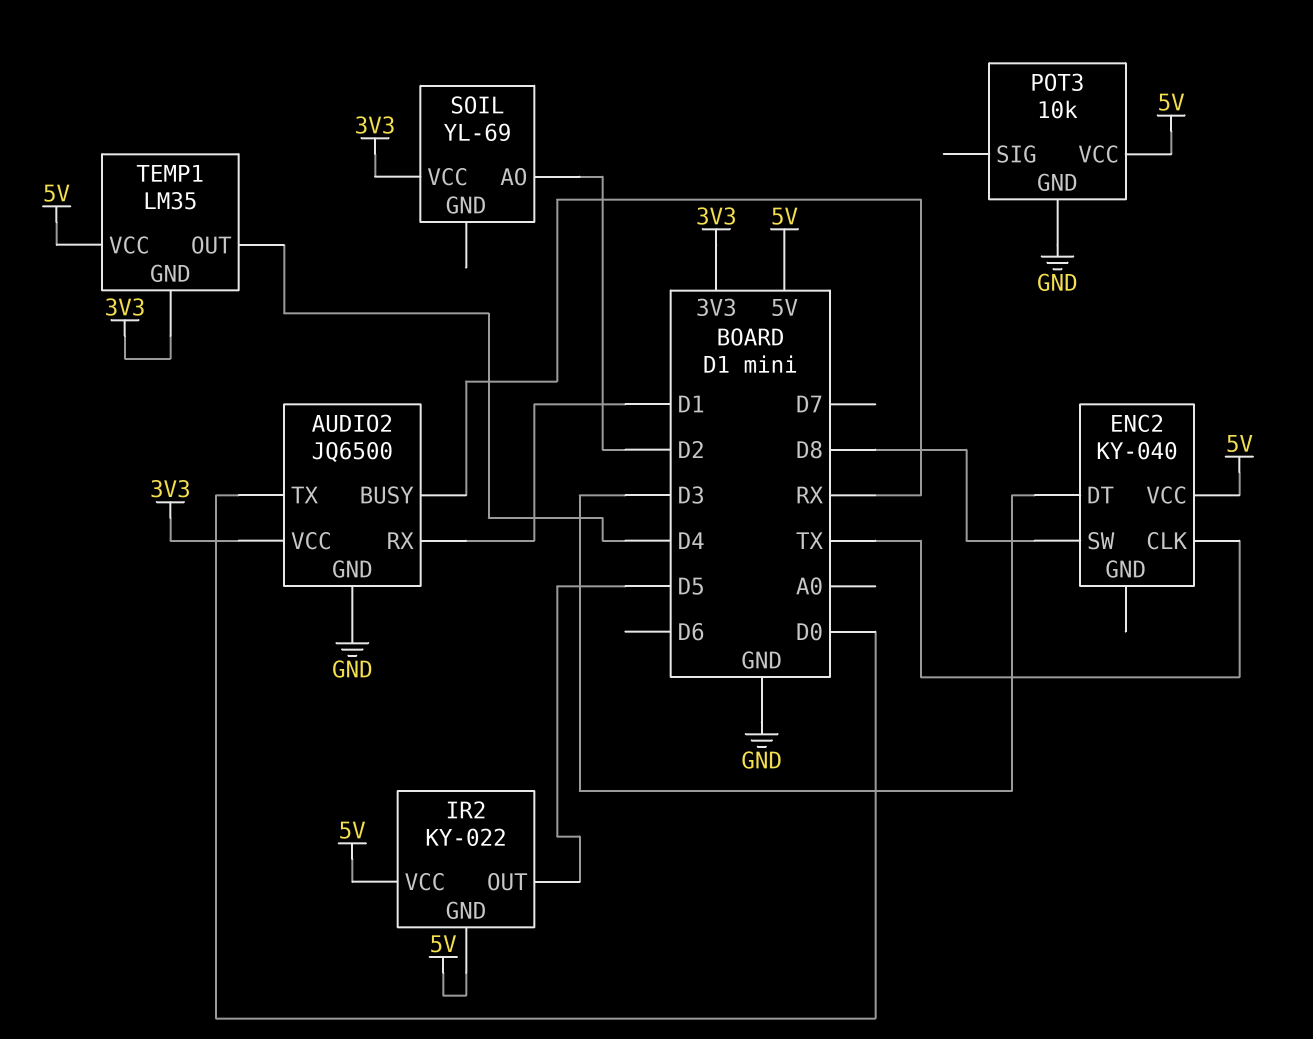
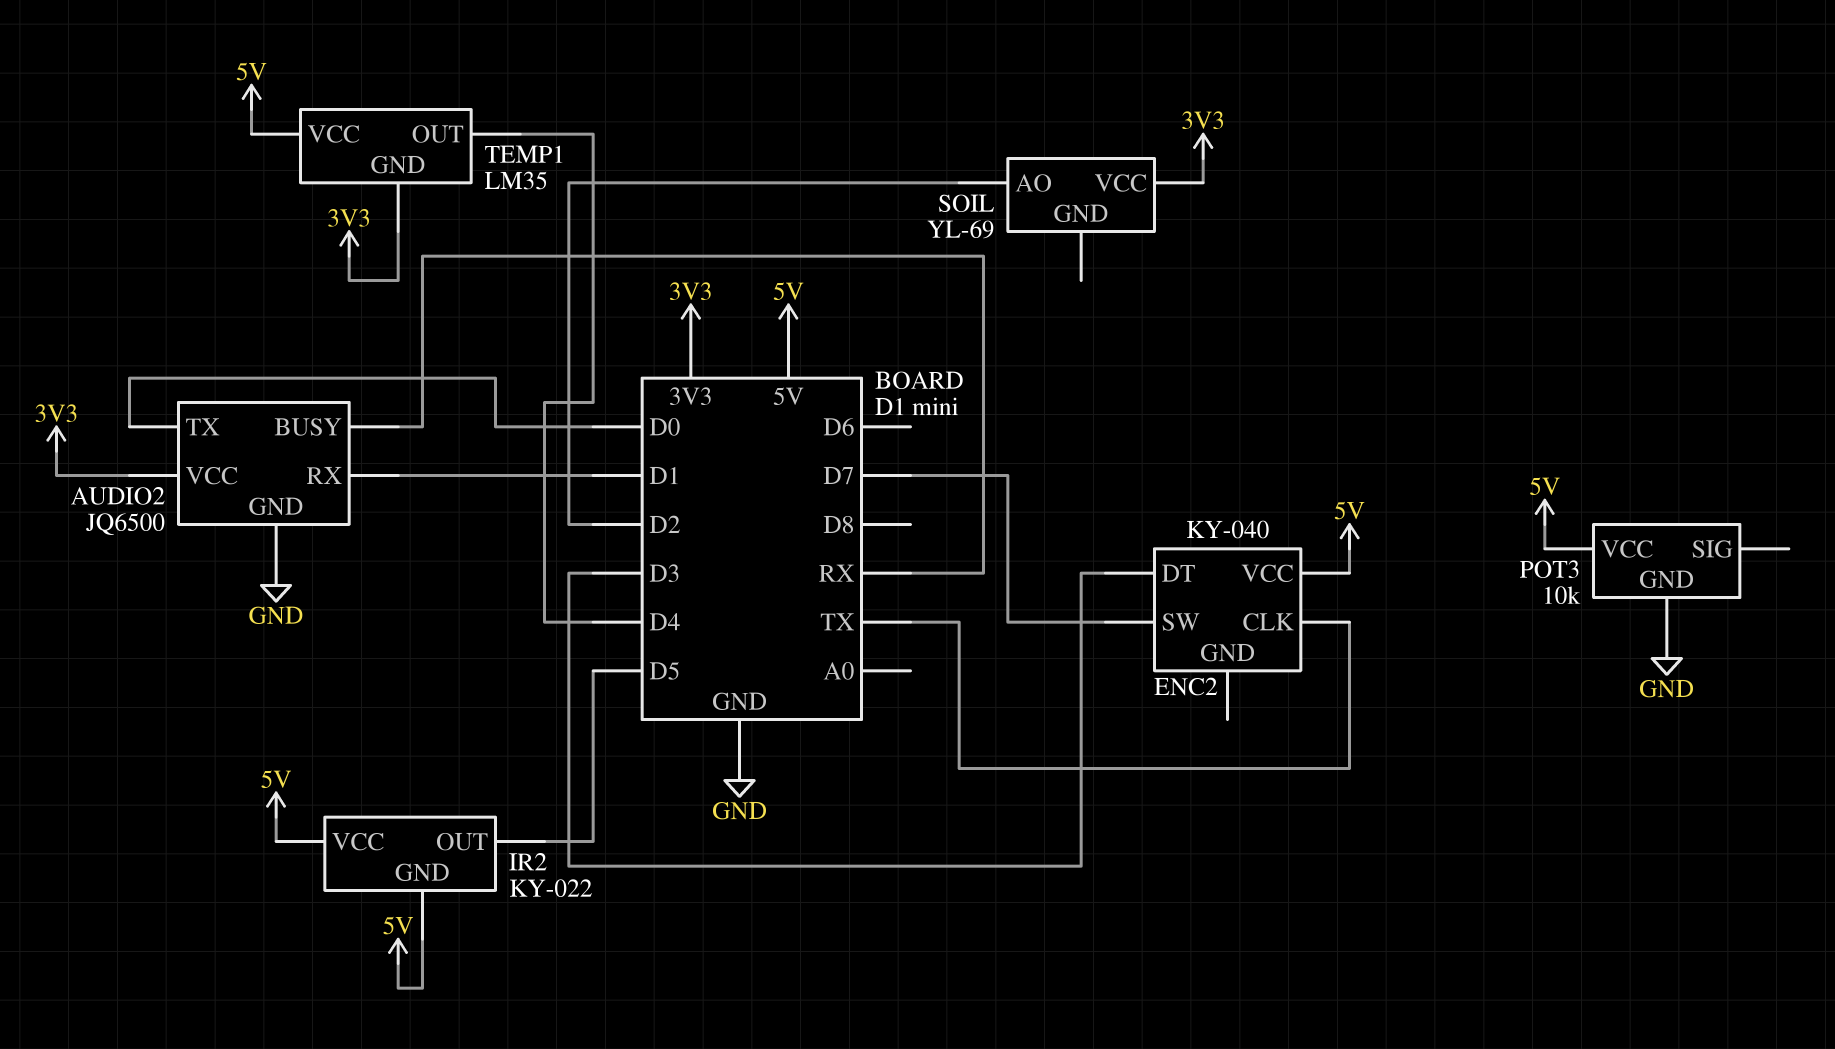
ENC2 pin SW: D8 -> D7

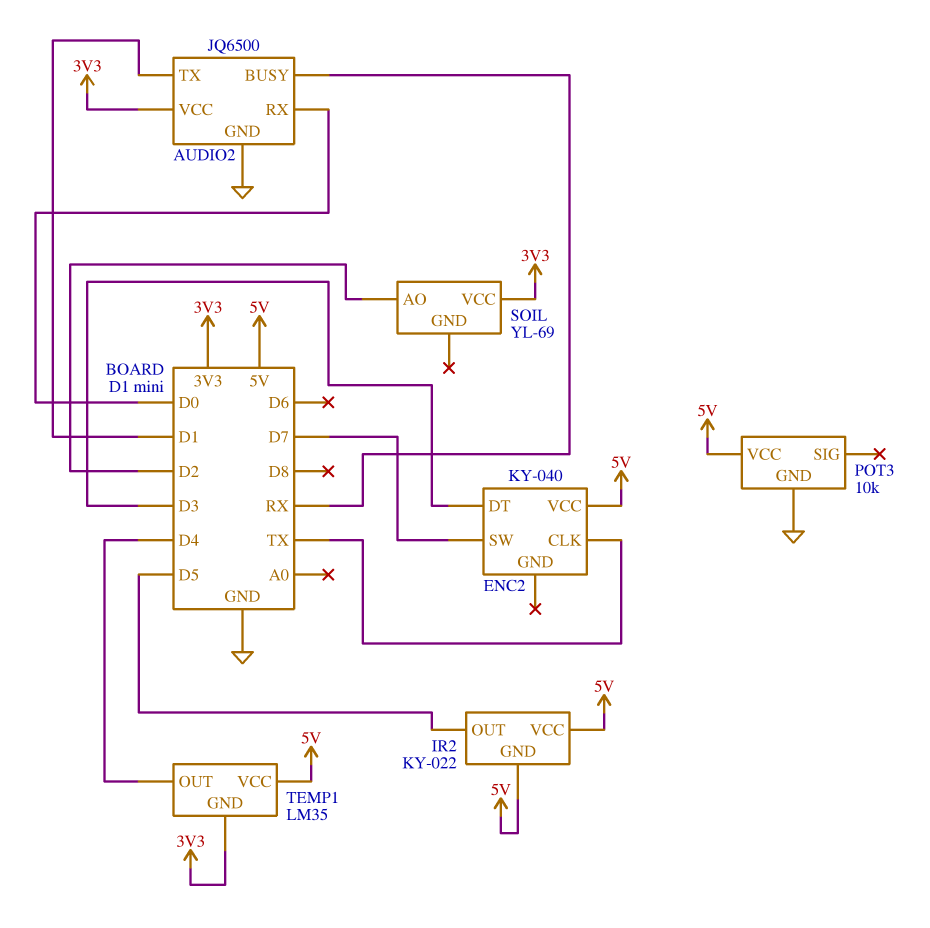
AUDIO2 pin RX: D1 -> D0
AUDIO2 pin TX: D0 -> D1

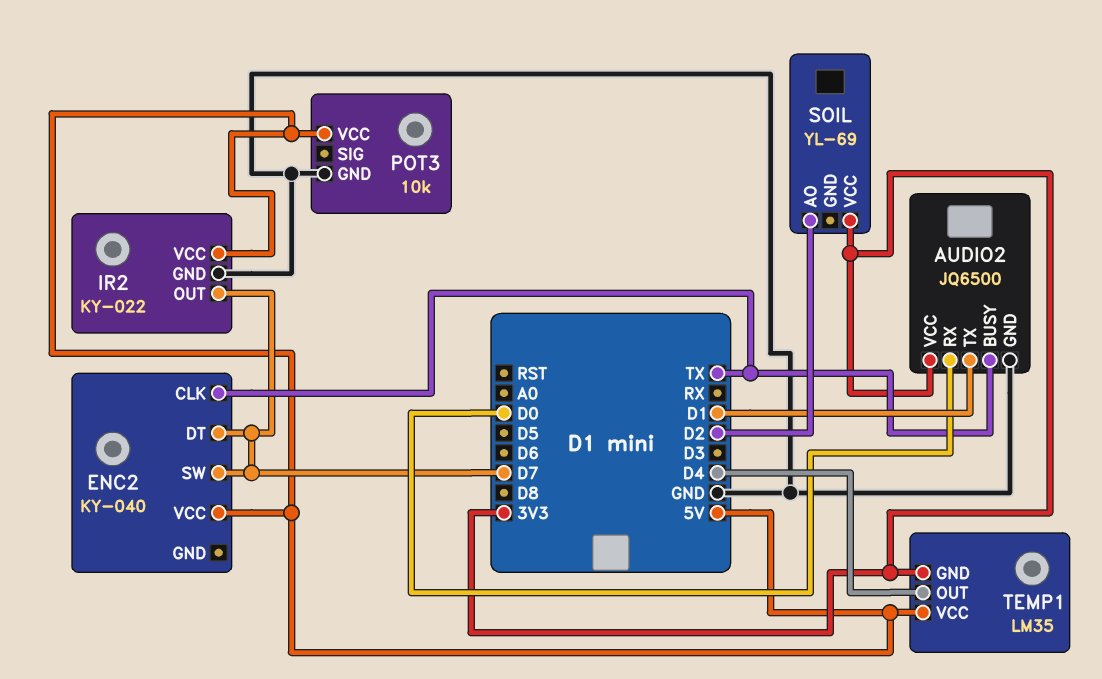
AUDIO2 pin BUSY: RX -> TX
ENC2 pin DT: D3 -> D7
IR2 pin GND: 5V -> GND
IR2 pin OUT: D5 -> D7

